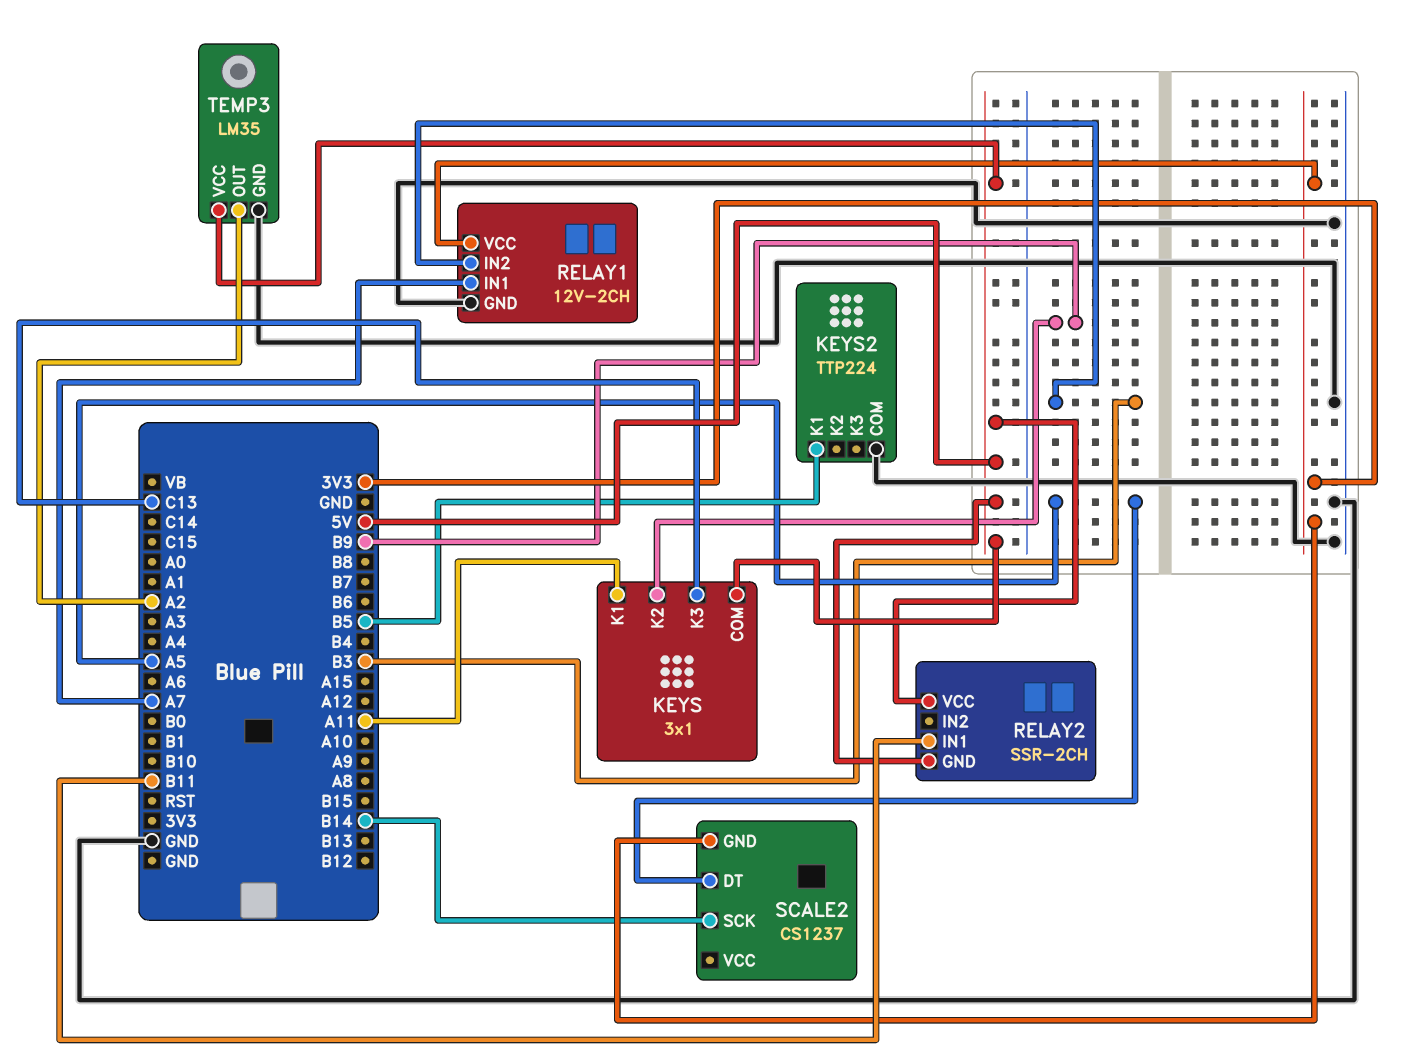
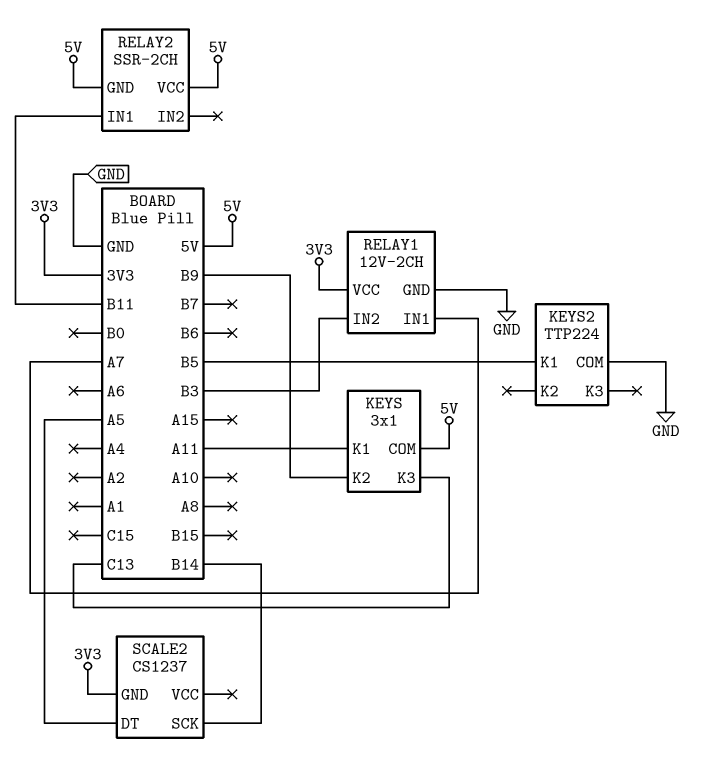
TEMP3: LM35 -> none
TEMP3 pin GND: GND -> none
TEMP3 pin OUT: A2 -> none
TEMP3 pin VCC: 5V -> none

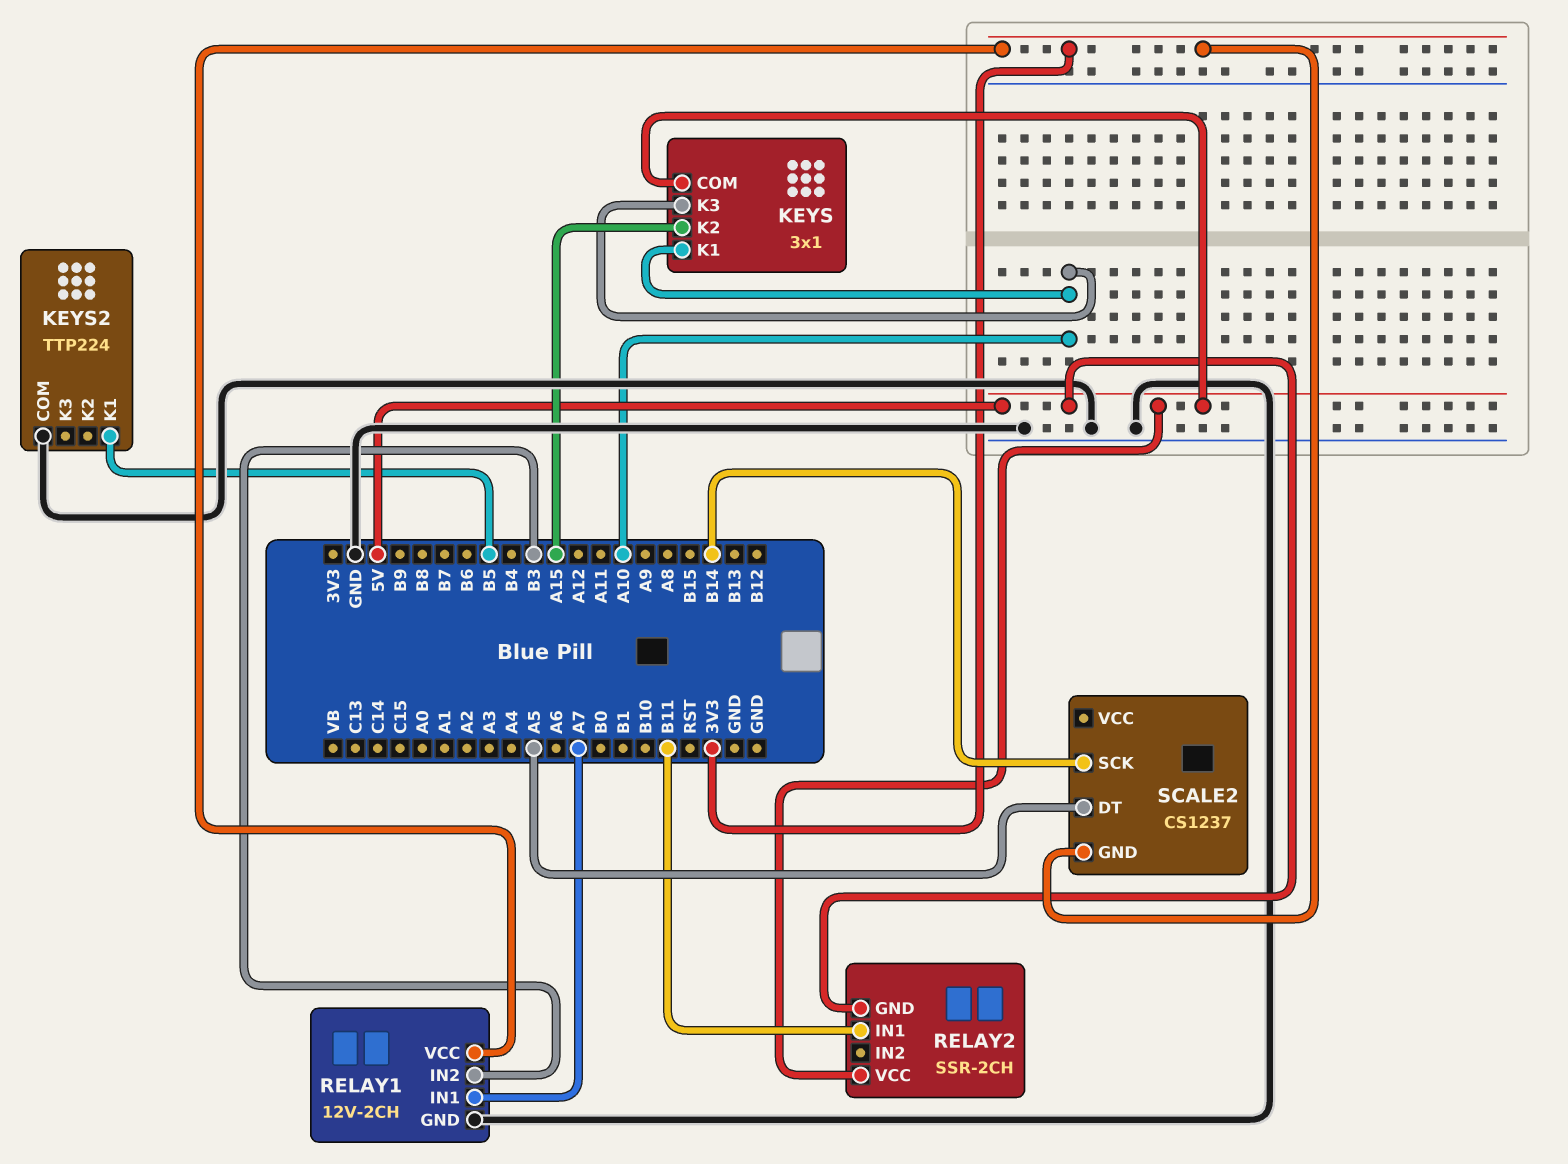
KEYS pin K1: A11 -> A10
KEYS pin K2: B9 -> A15
KEYS pin K3: C13 -> A10

